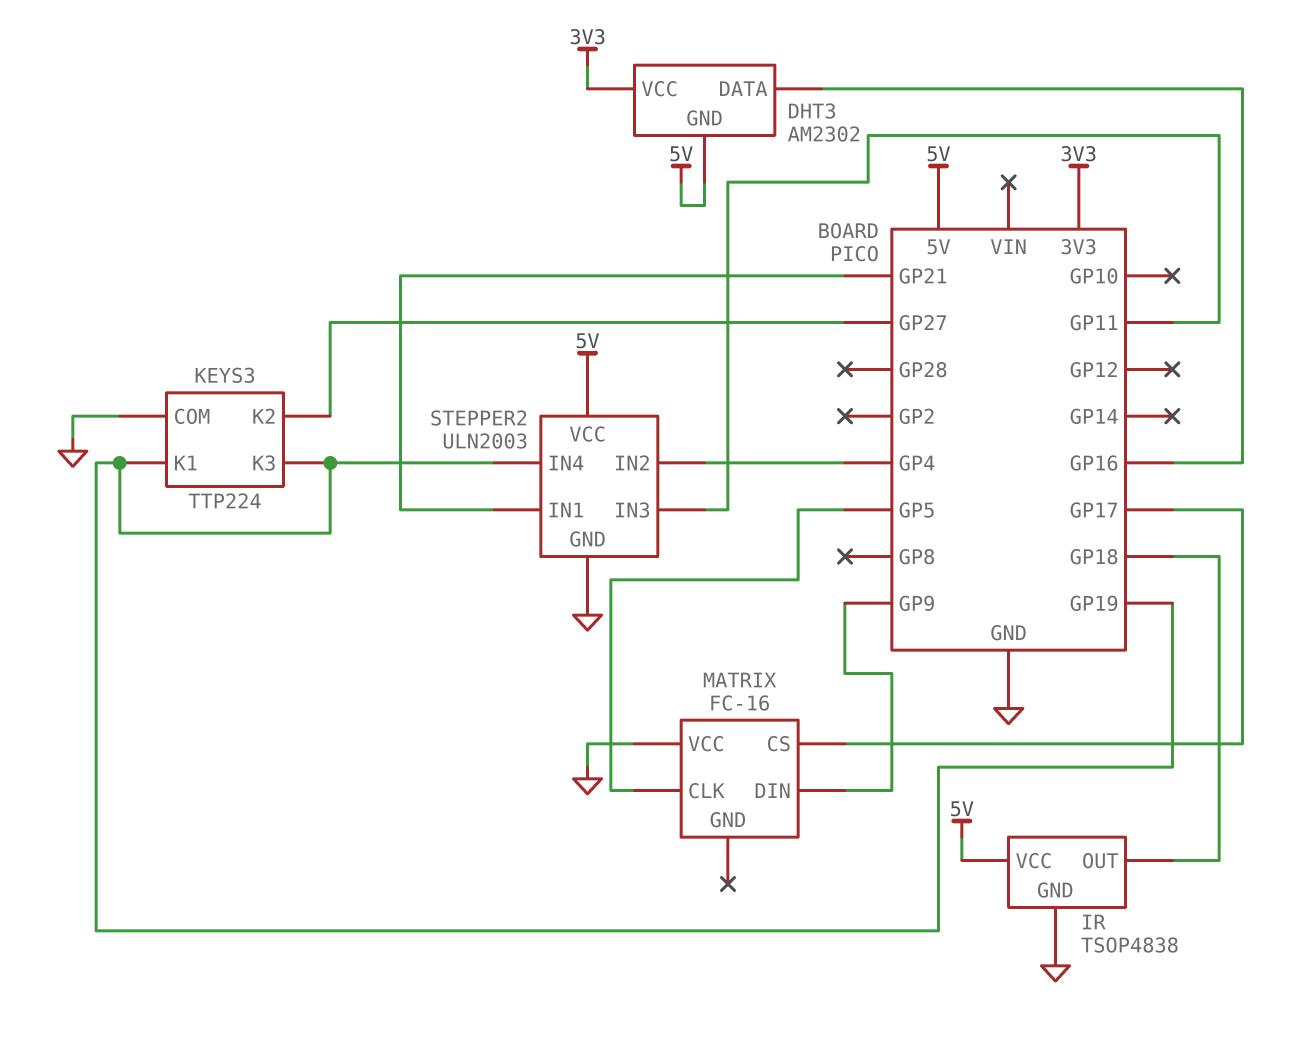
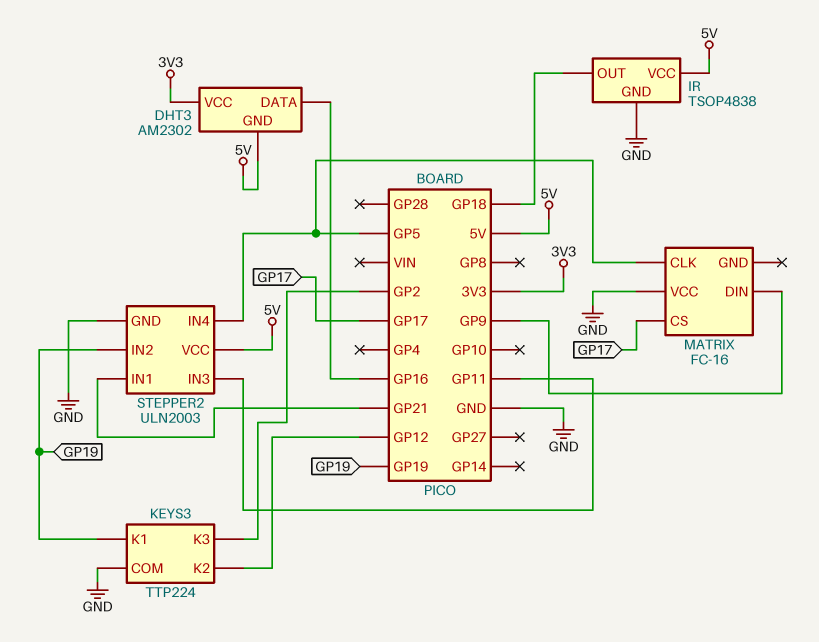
KEYS3 pin K2: GP27 -> GP12
KEYS3 pin K3: GP19 -> GP2
STEPPER2 pin IN2: GP4 -> GP19
STEPPER2 pin IN4: GP19 -> GP5

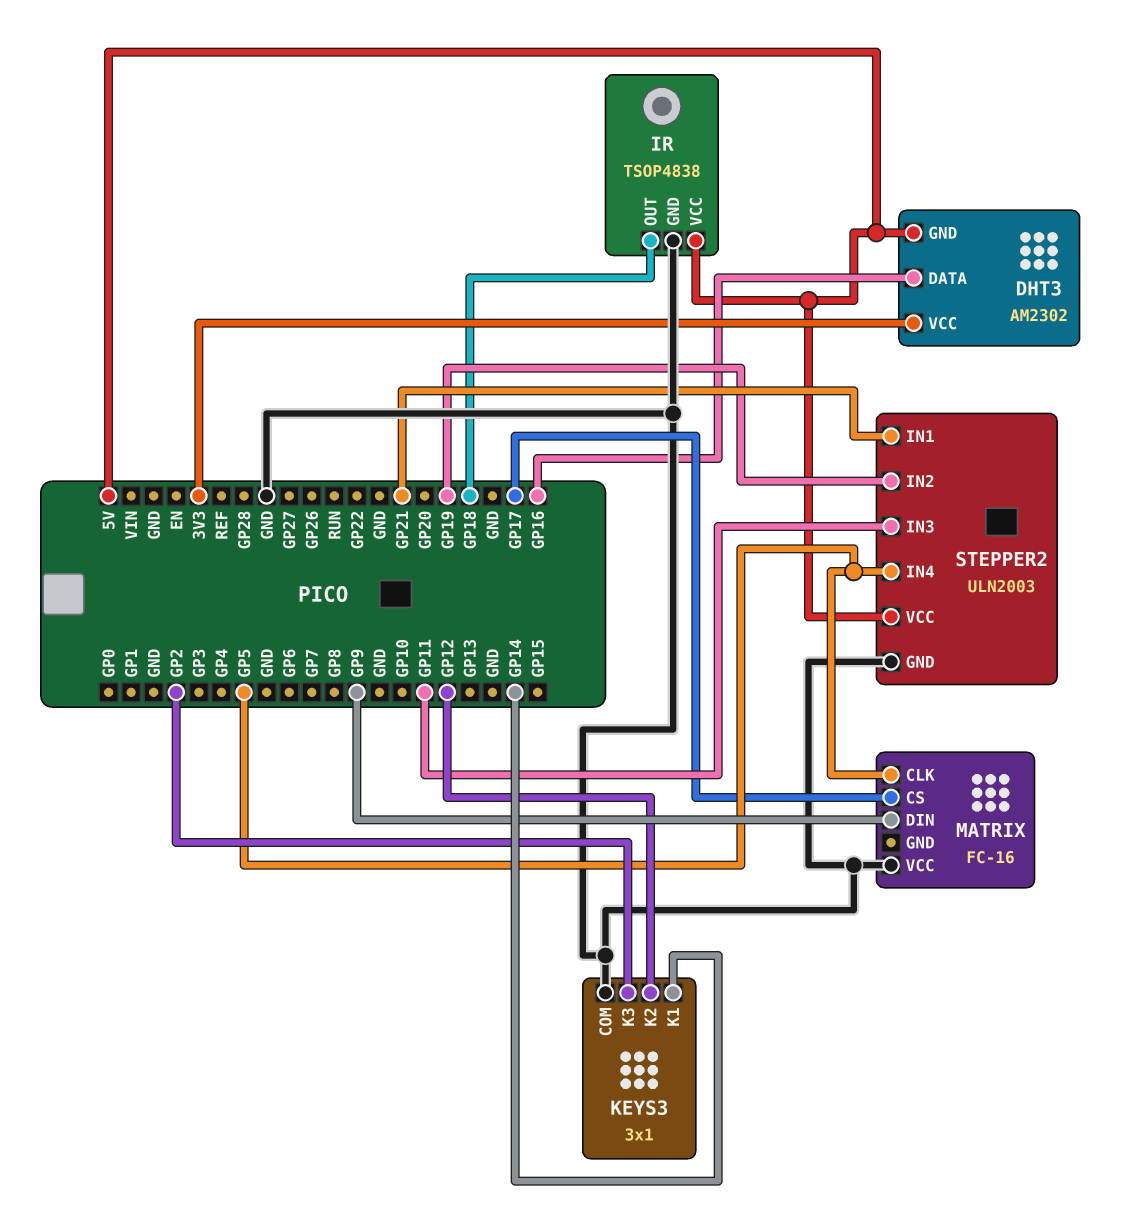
KEYS3: TTP224 -> 3x1
KEYS3 pin K1: GP19 -> GP14

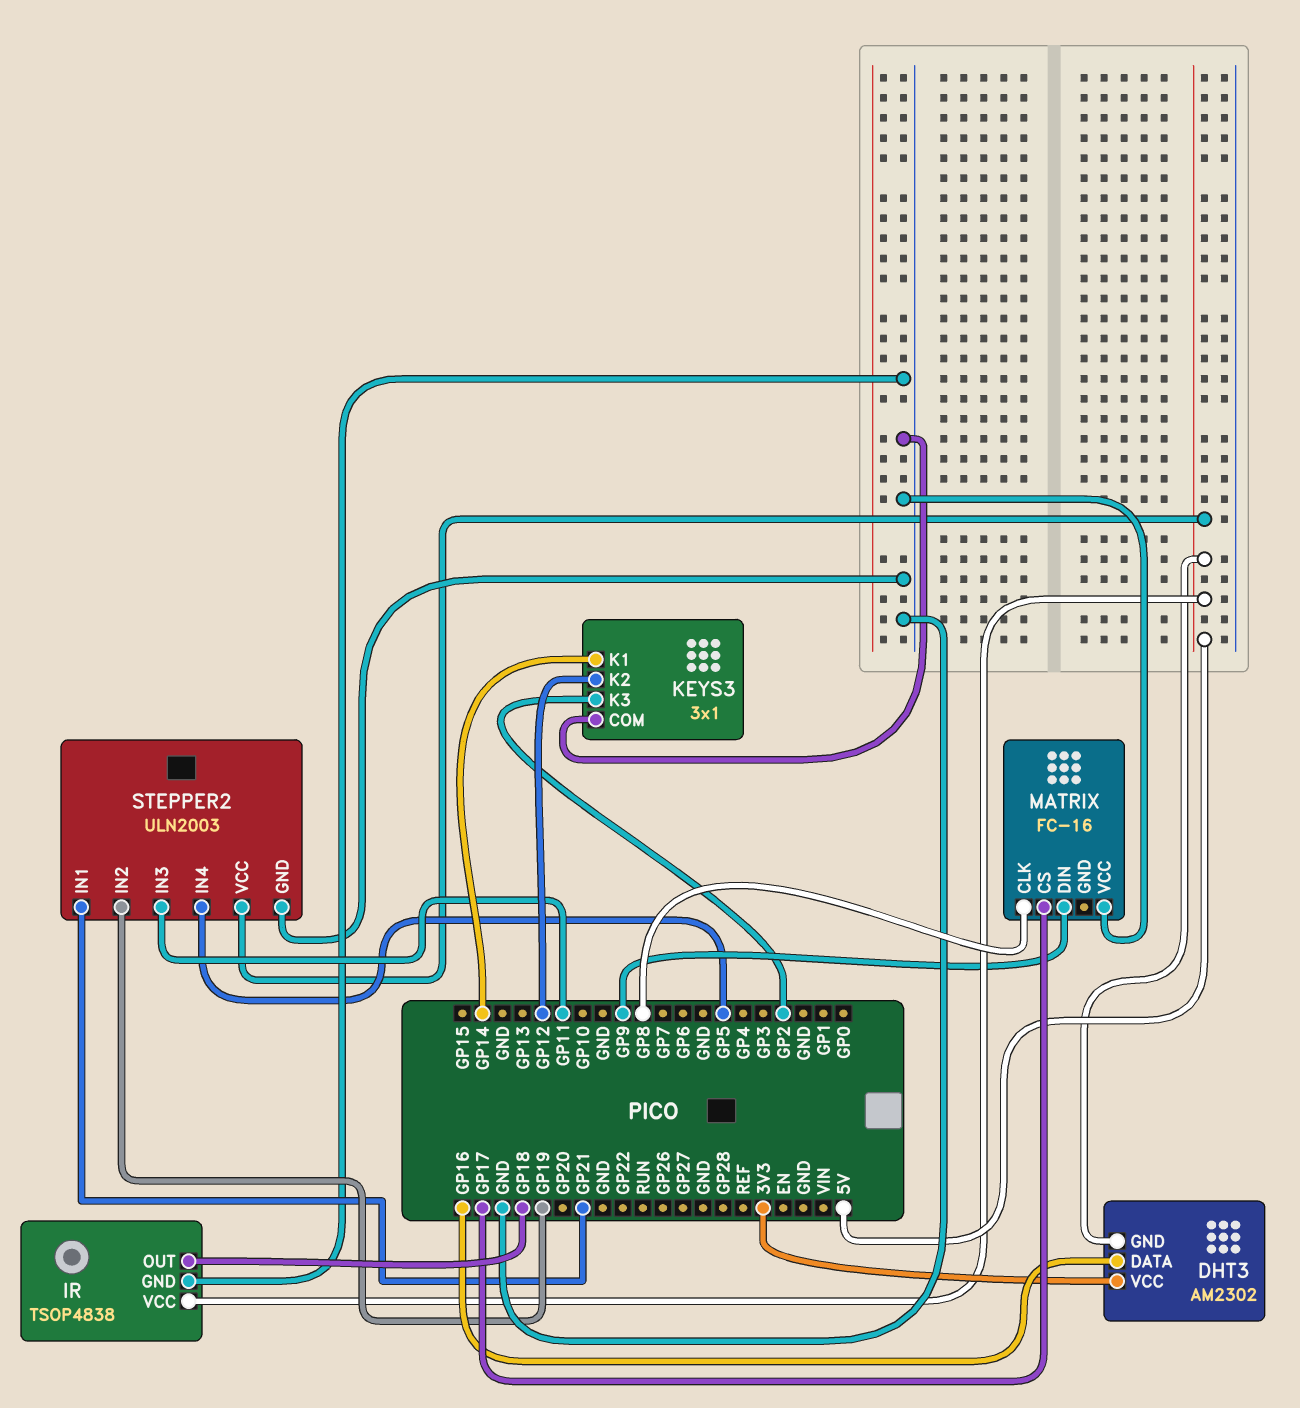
MATRIX pin CLK: GP5 -> GP8

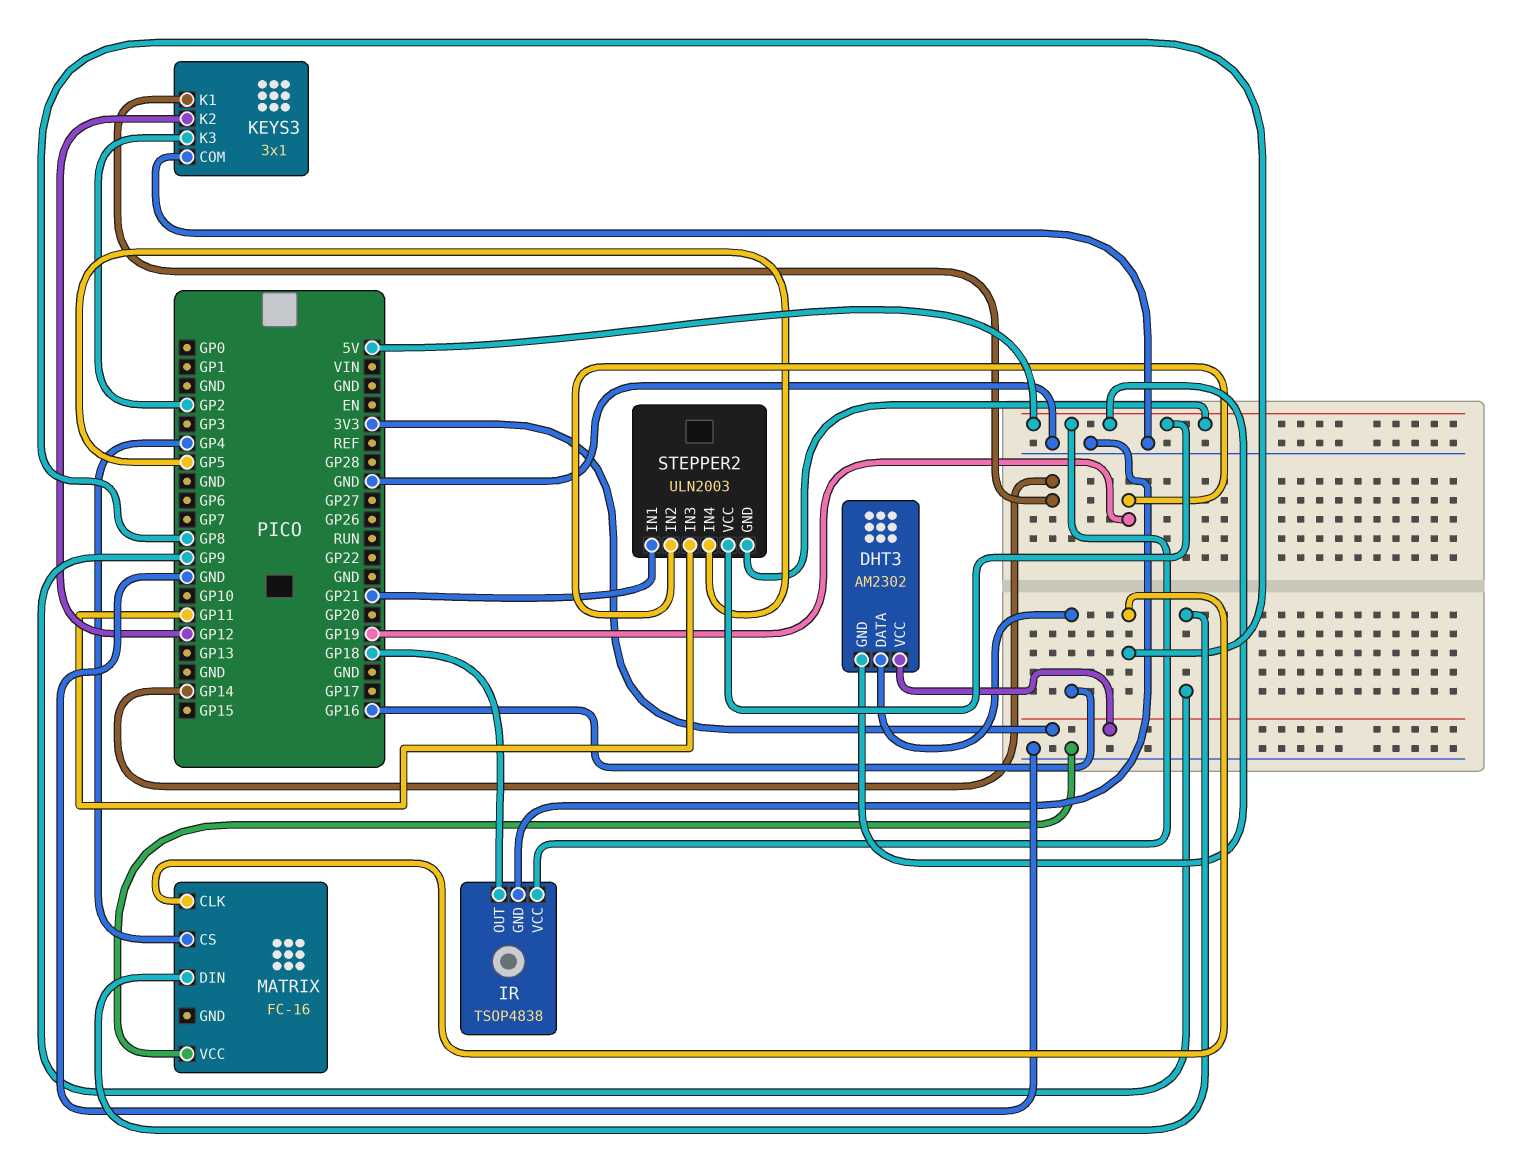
MATRIX pin CS: GP17 -> GP4
STEPPER2 pin GND: GND -> 5V

